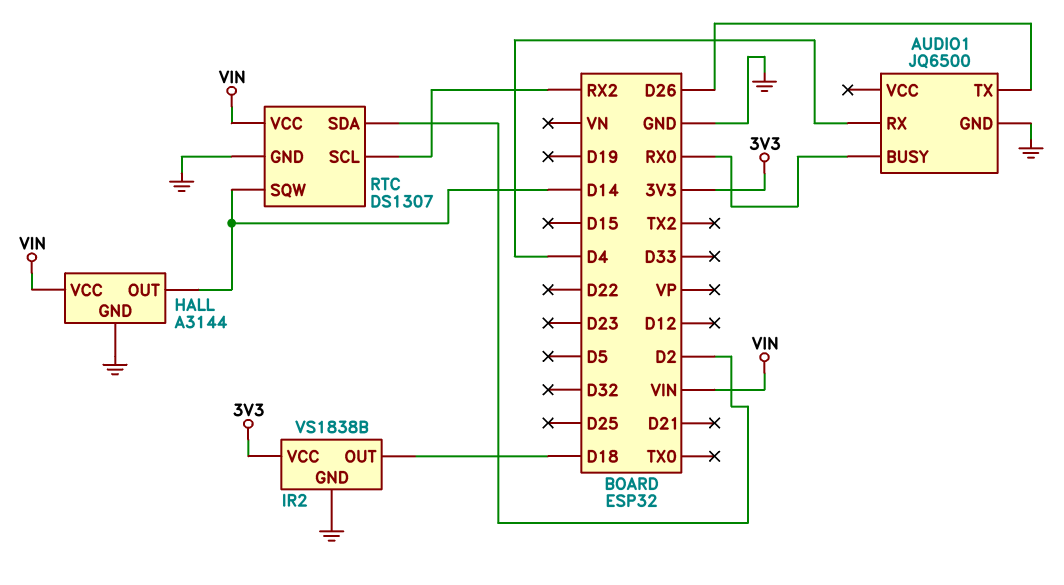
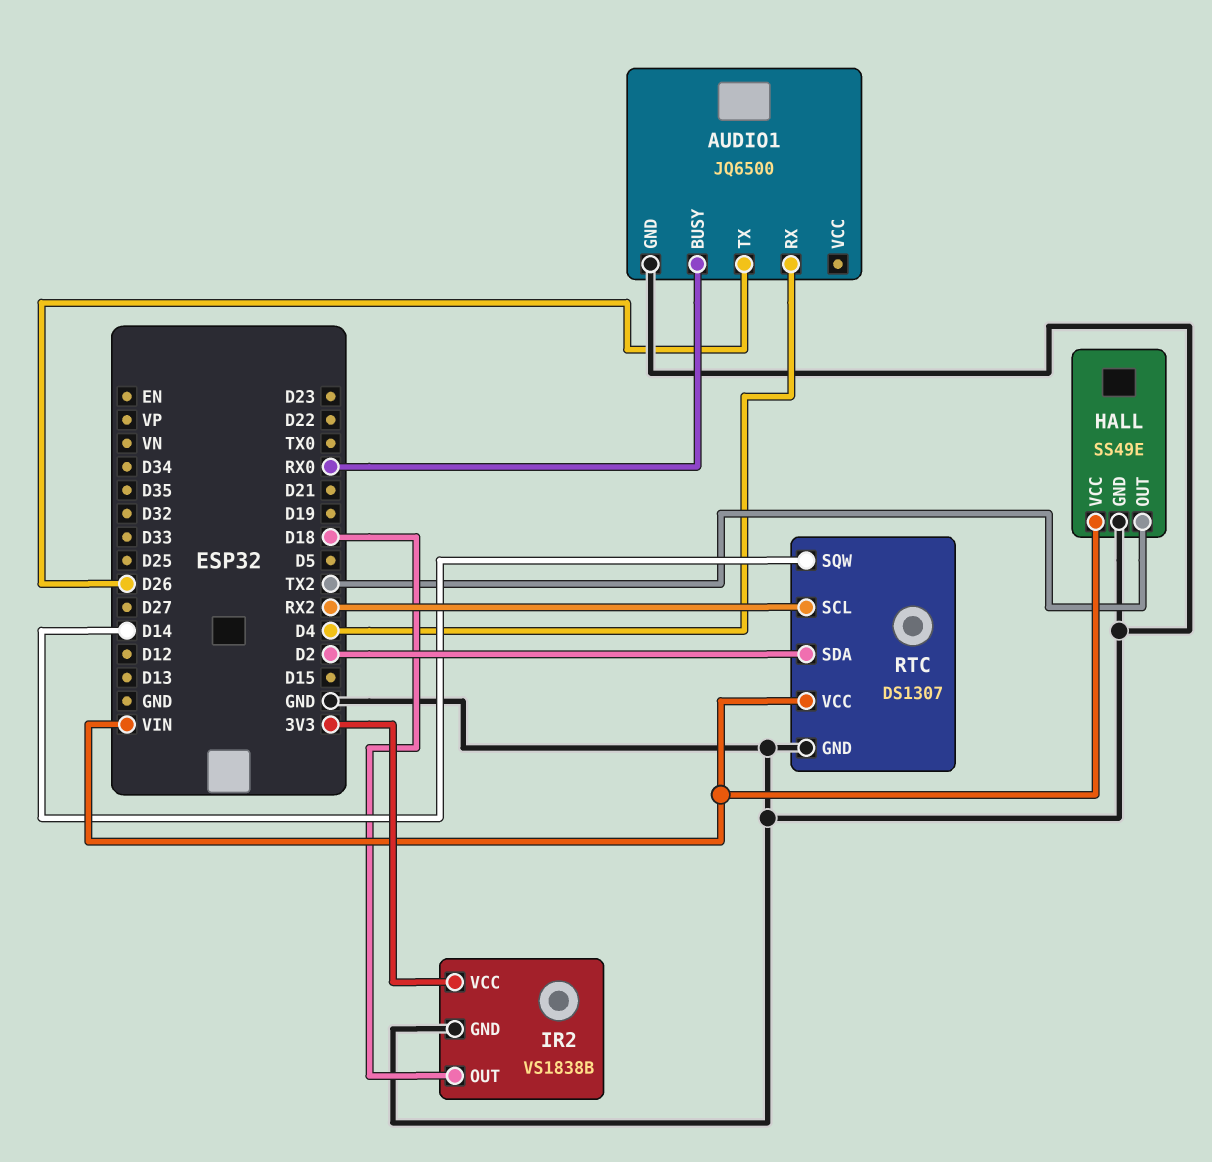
HALL: A3144 -> SS49E
HALL pin OUT: D14 -> TX2

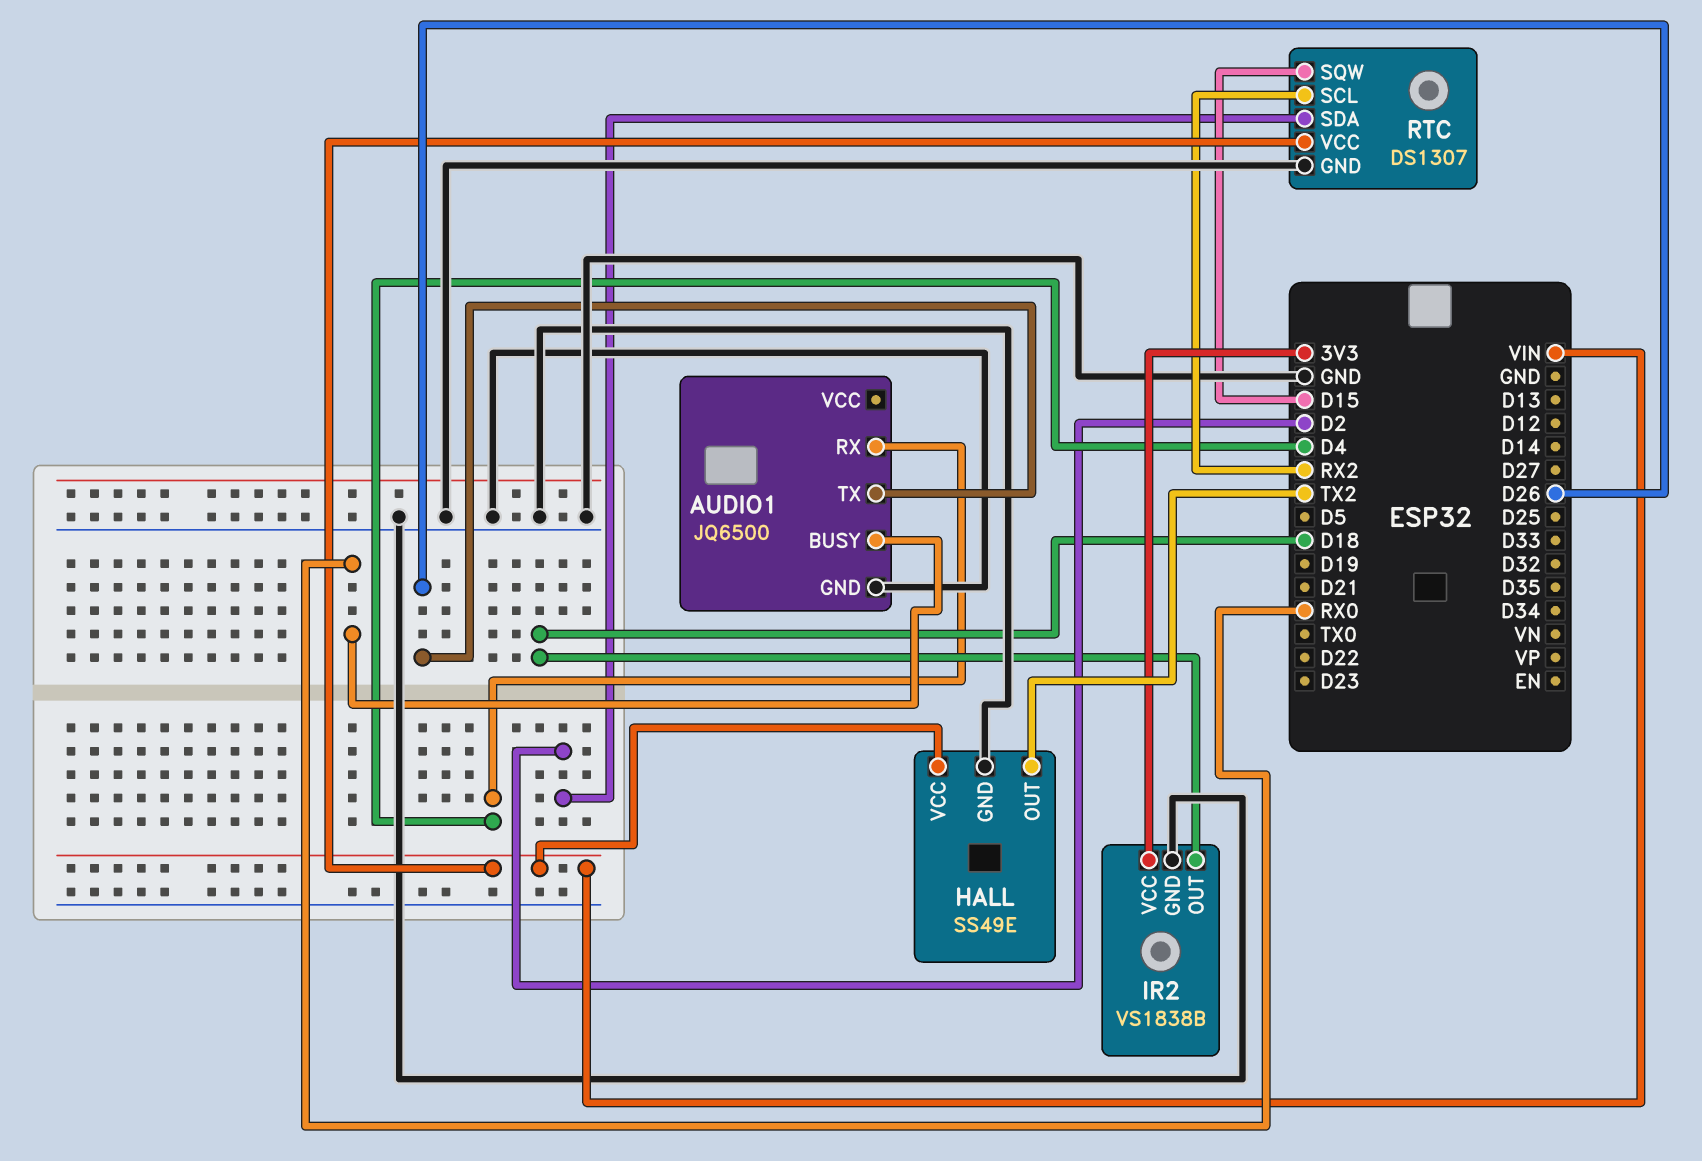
RTC pin SQW: D14 -> D15

